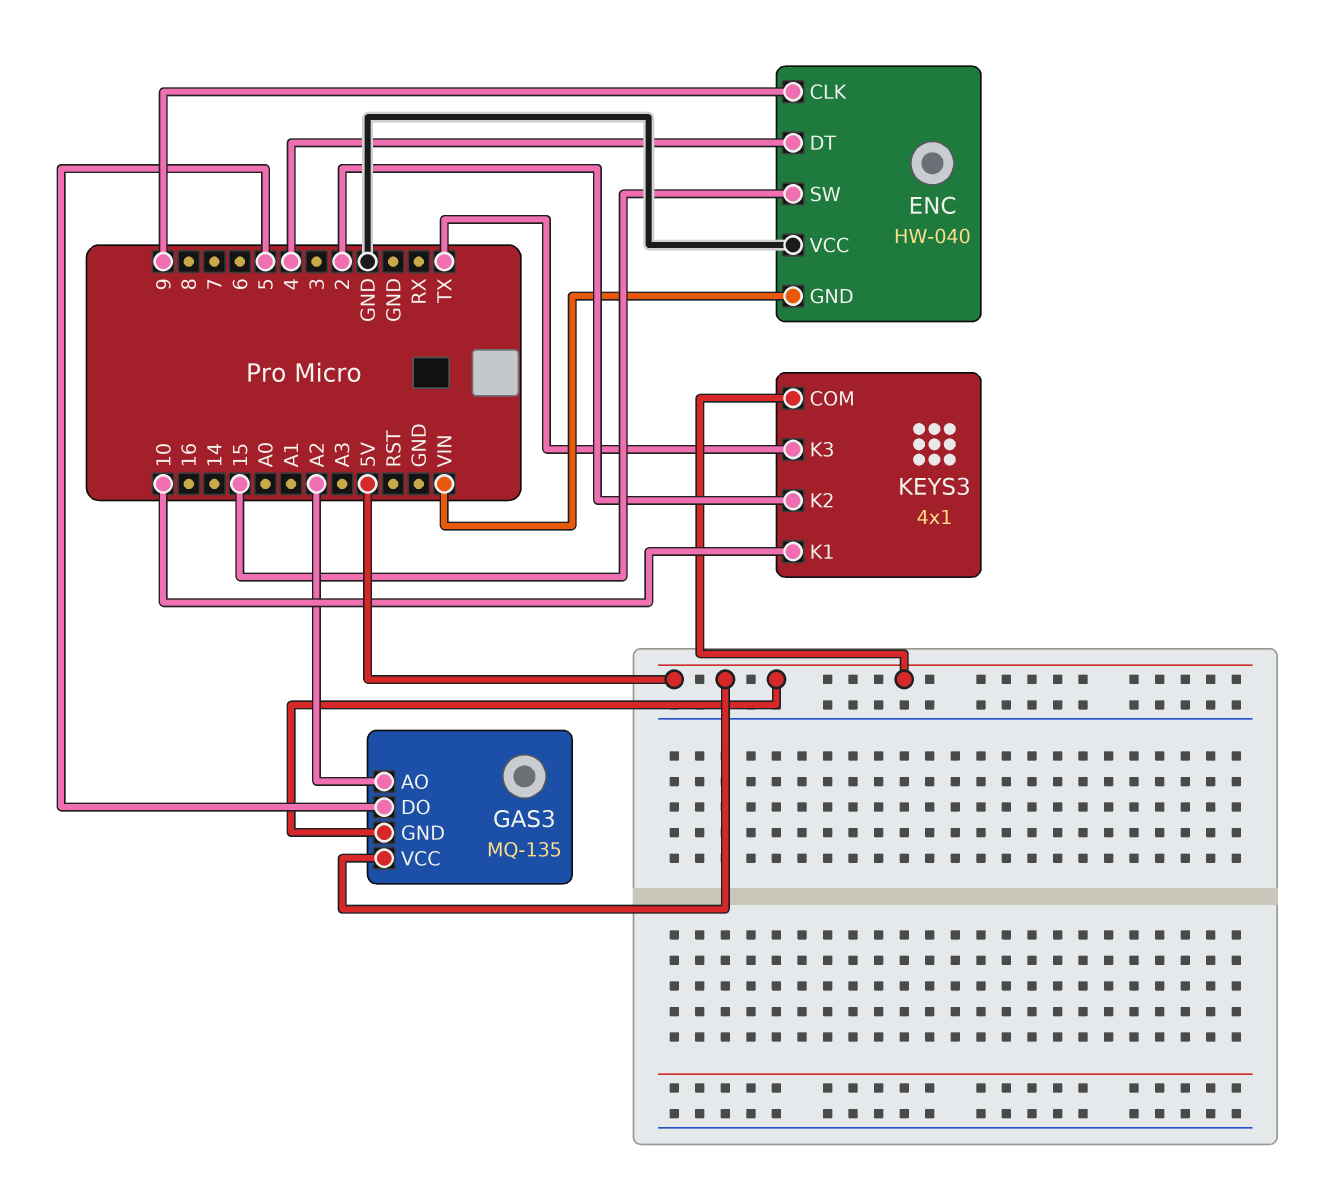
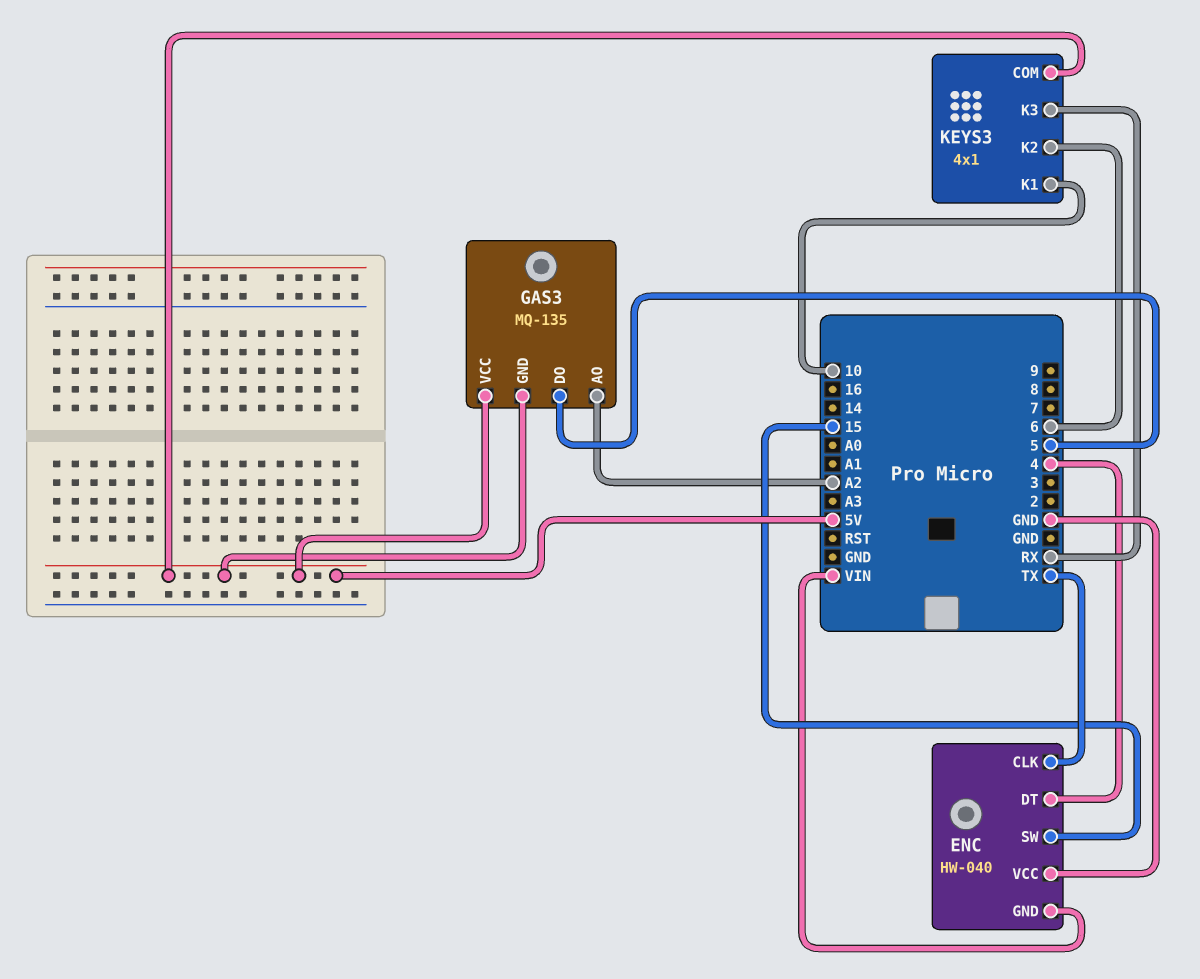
ENC pin CLK: 9 -> TX
KEYS3 pin K2: 2 -> 6
KEYS3 pin K3: TX -> RX

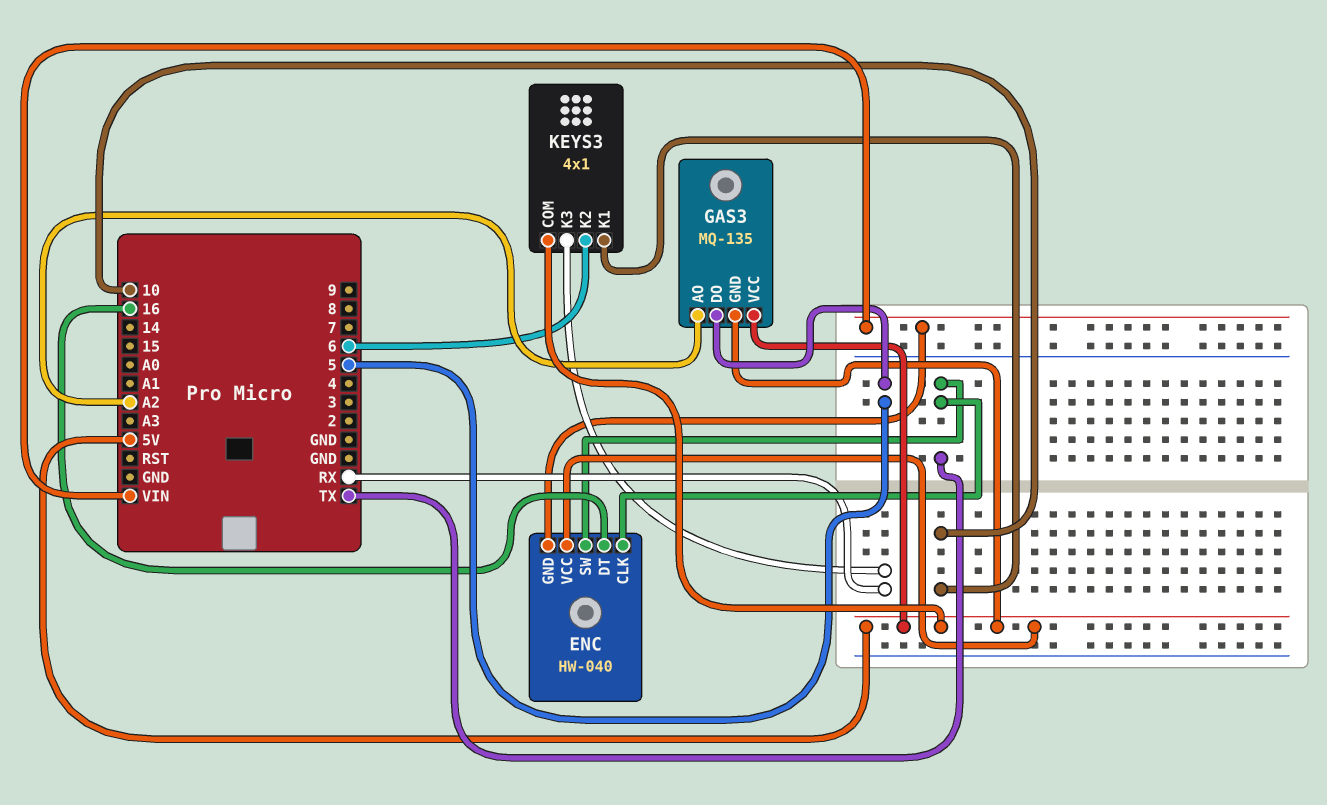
ENC pin DT: 4 -> 16
ENC pin SW: 15 -> TX
ENC pin VCC: GND -> 5V

